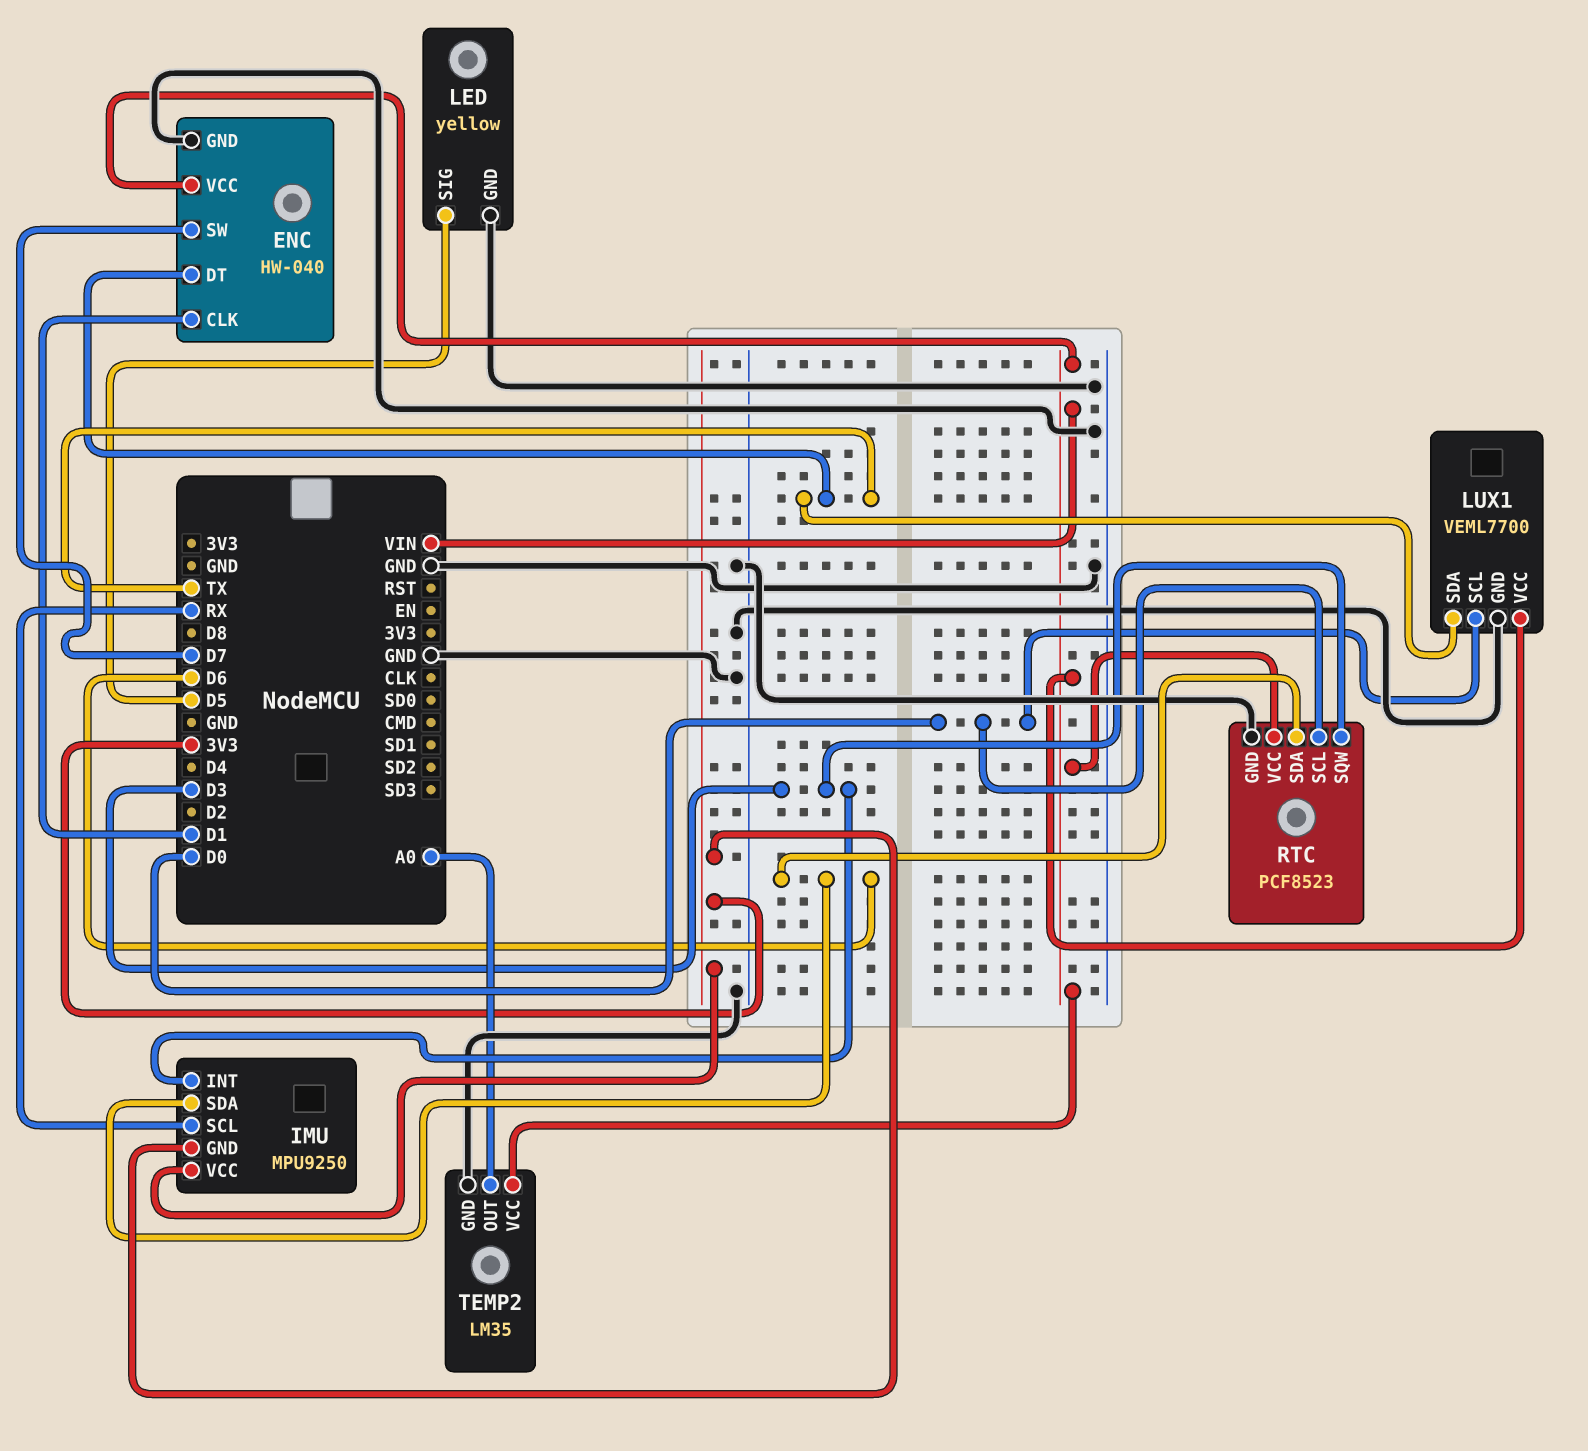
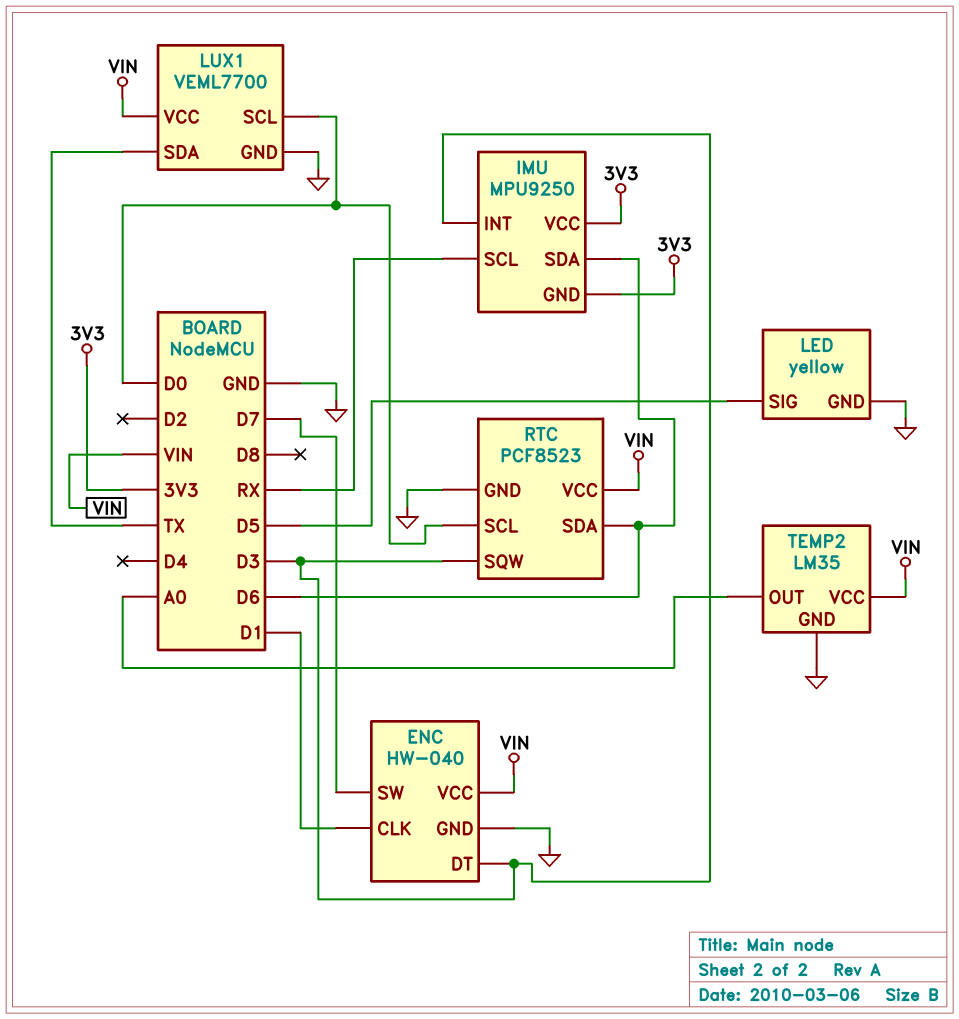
ENC pin DT: TX -> D3

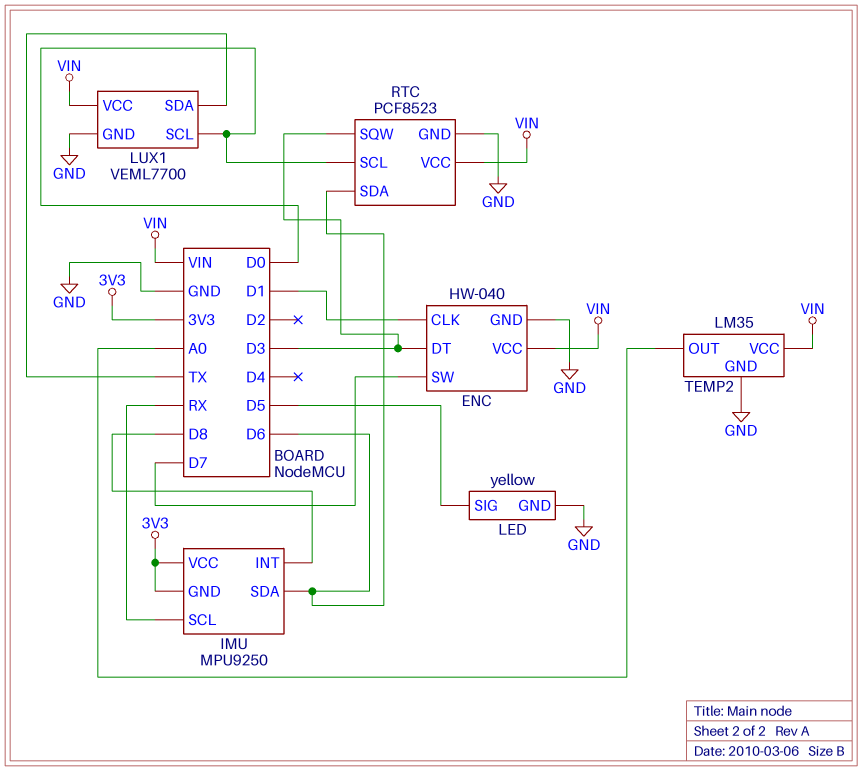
IMU pin INT: D3 -> D8

